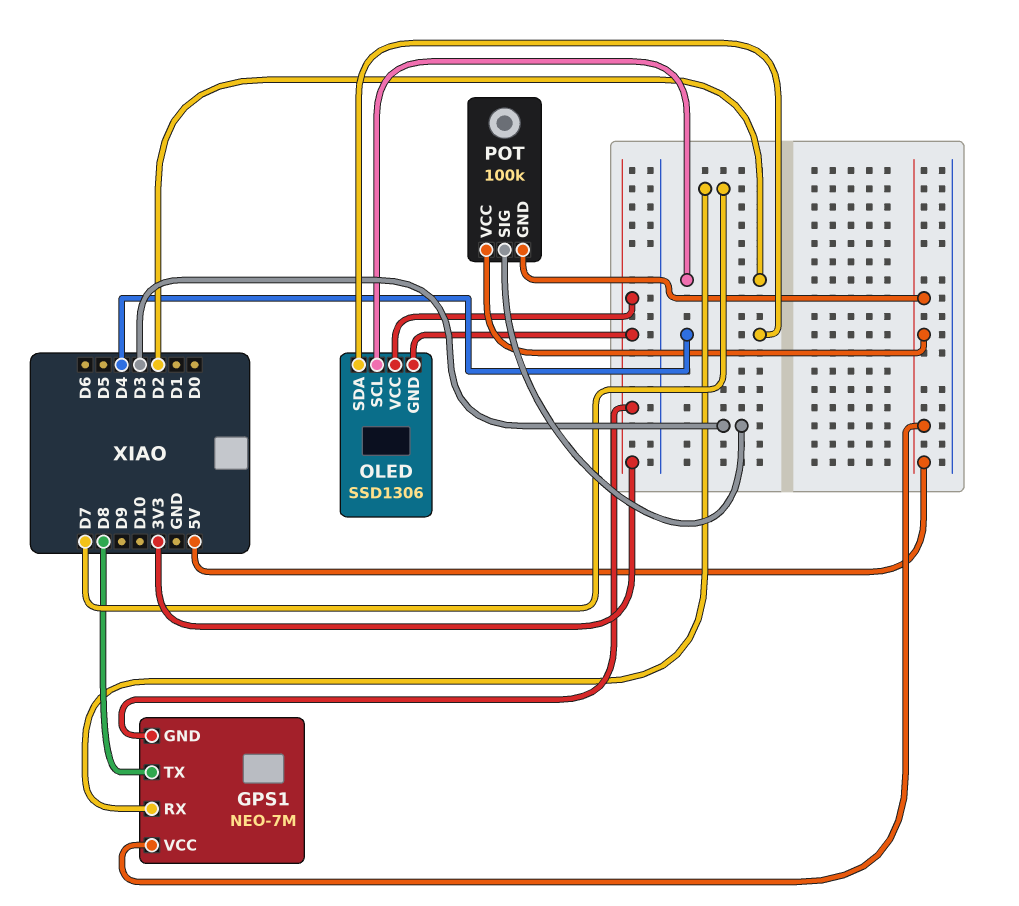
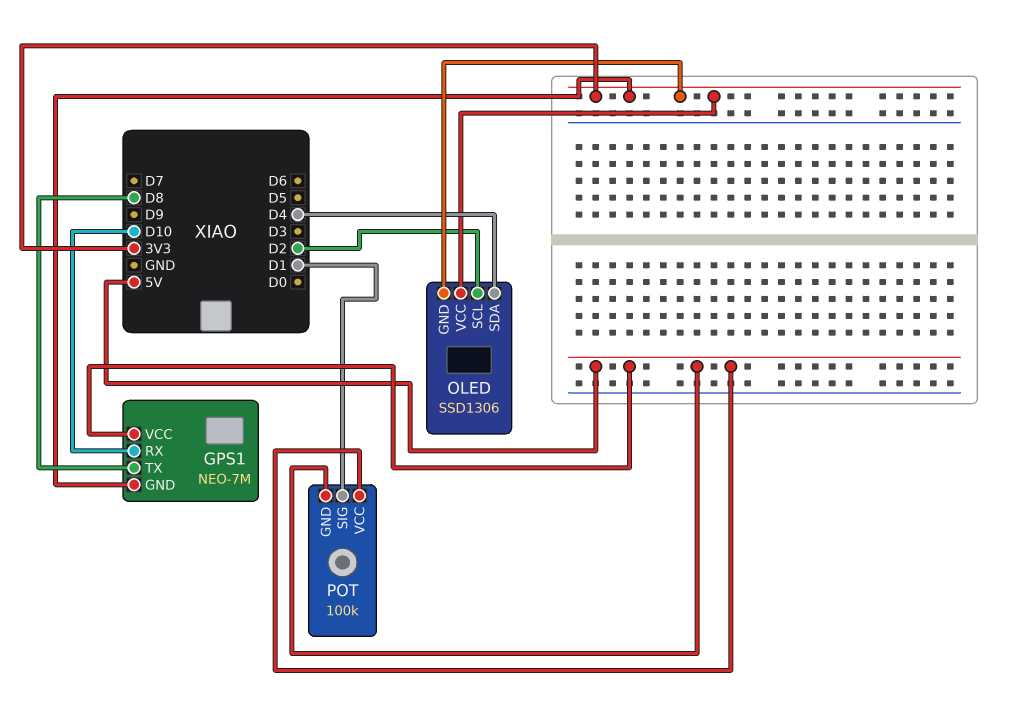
GPS1 pin RX: D7 -> D10
POT pin SIG: D3 -> D1

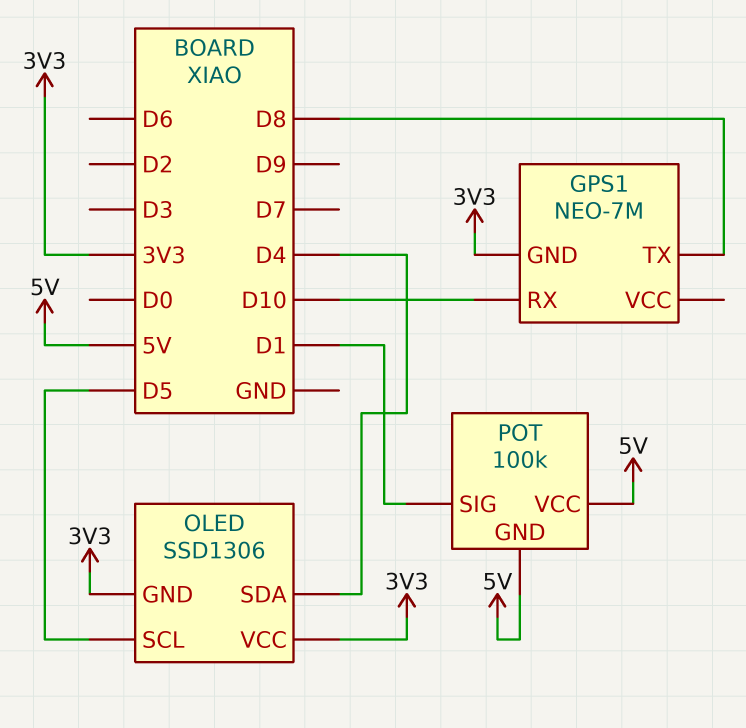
GPS1 pin VCC: 5V -> none
OLED pin SCL: D2 -> D5

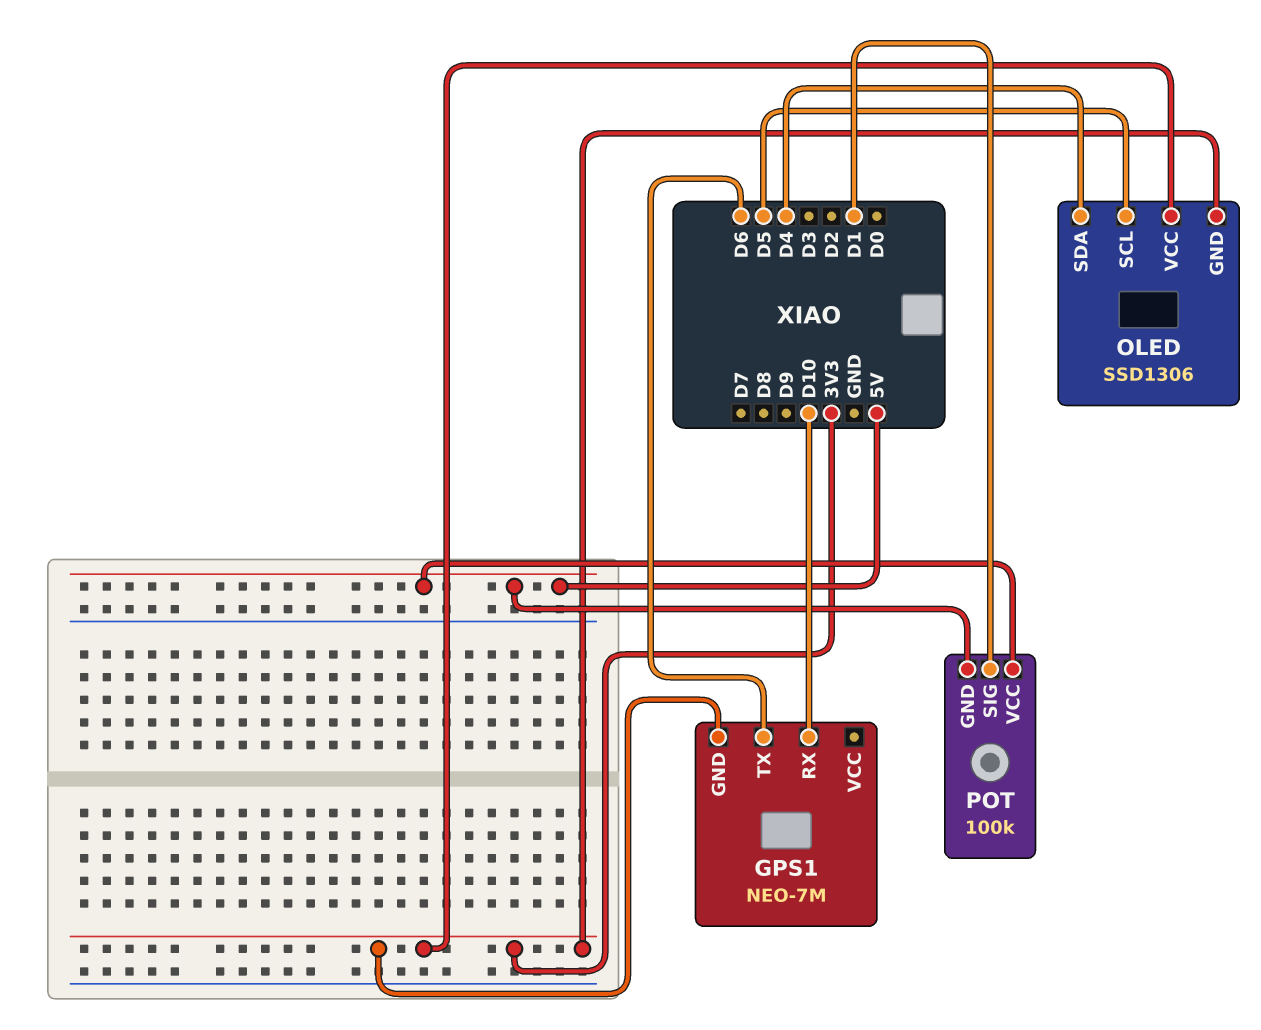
GPS1 pin TX: D8 -> D6

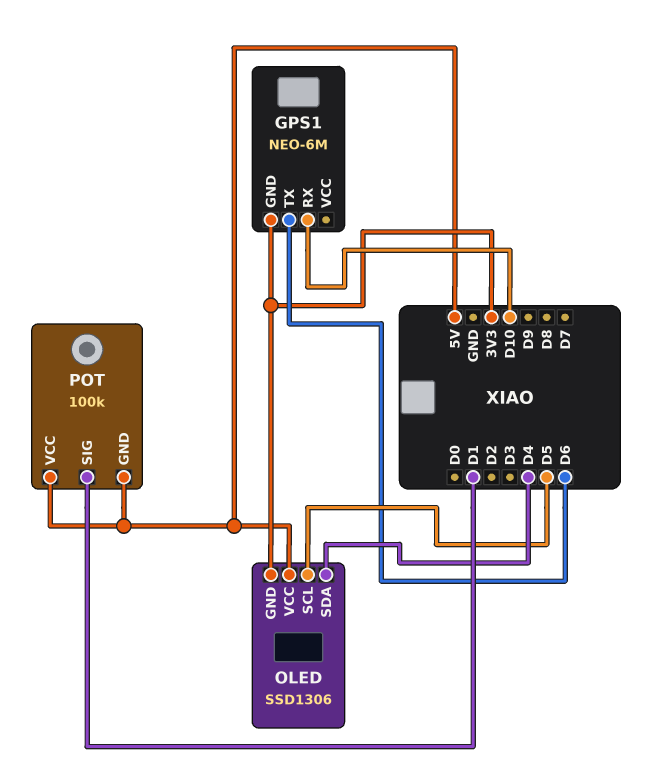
GPS1: NEO-7M -> NEO-6M
OLED pin VCC: 3V3 -> 5V

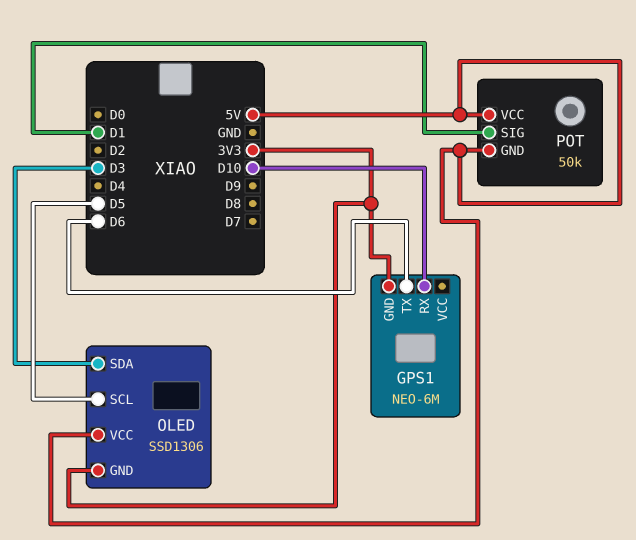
OLED pin SDA: D4 -> D3
POT: 100k -> 50k

